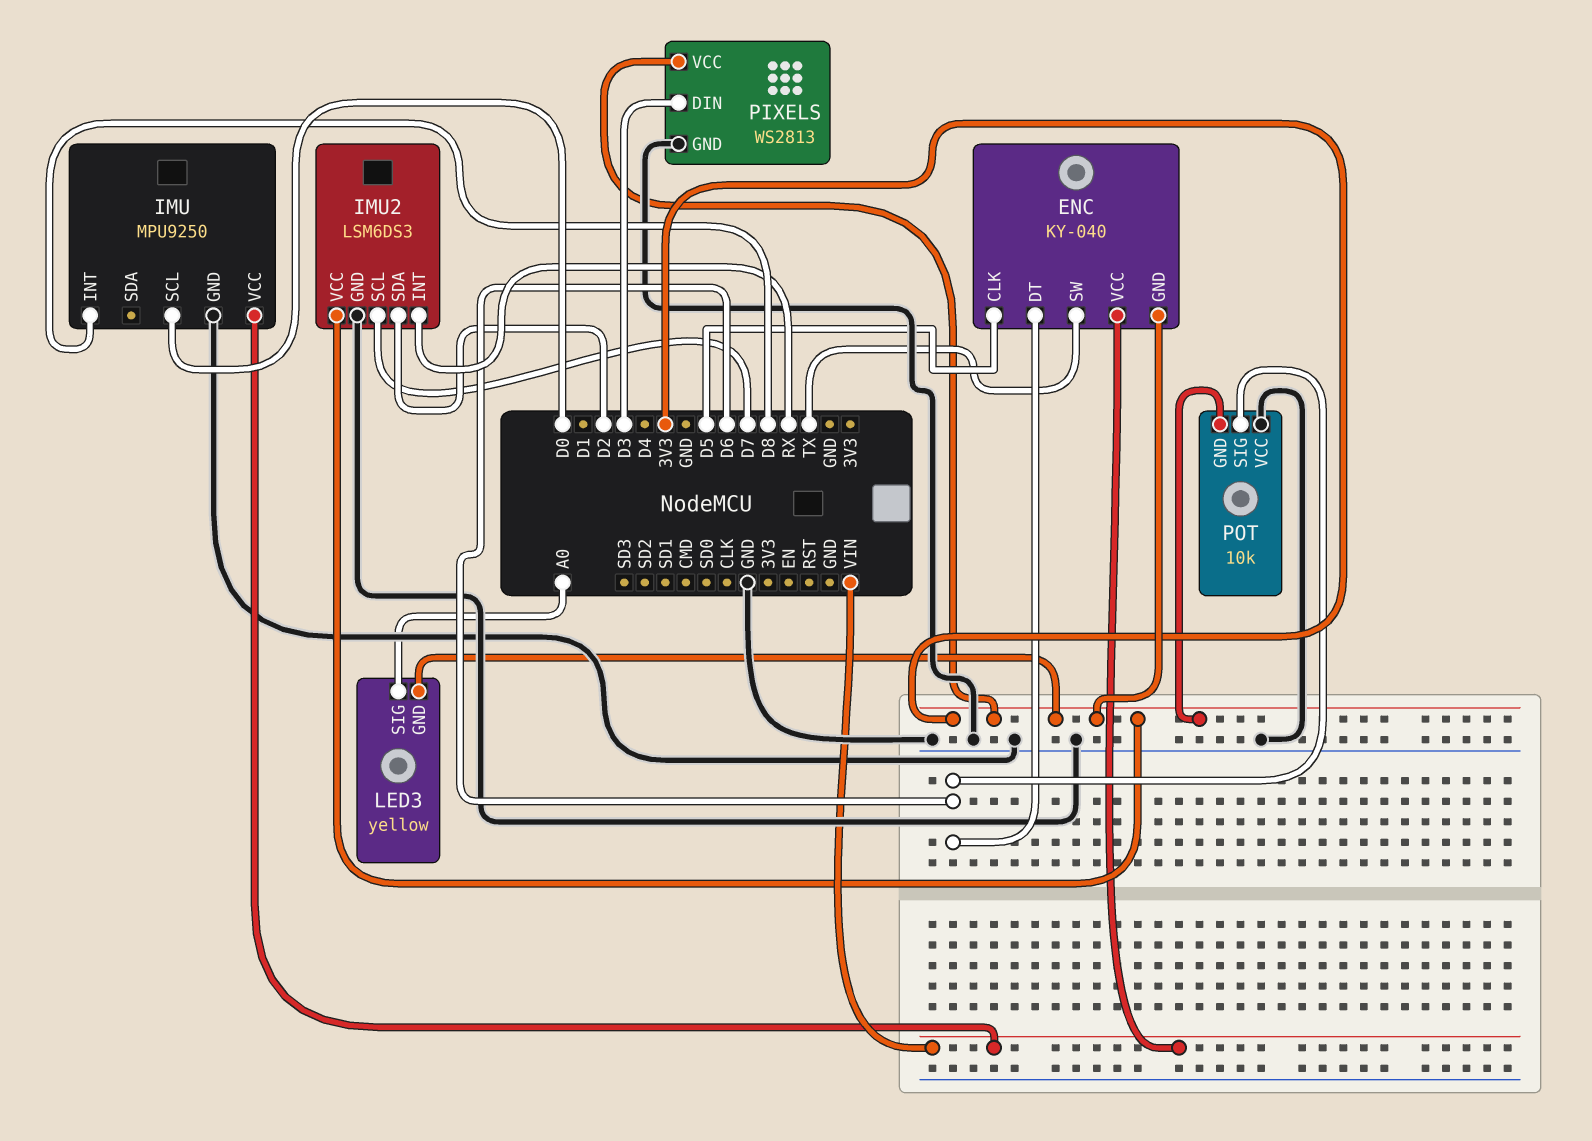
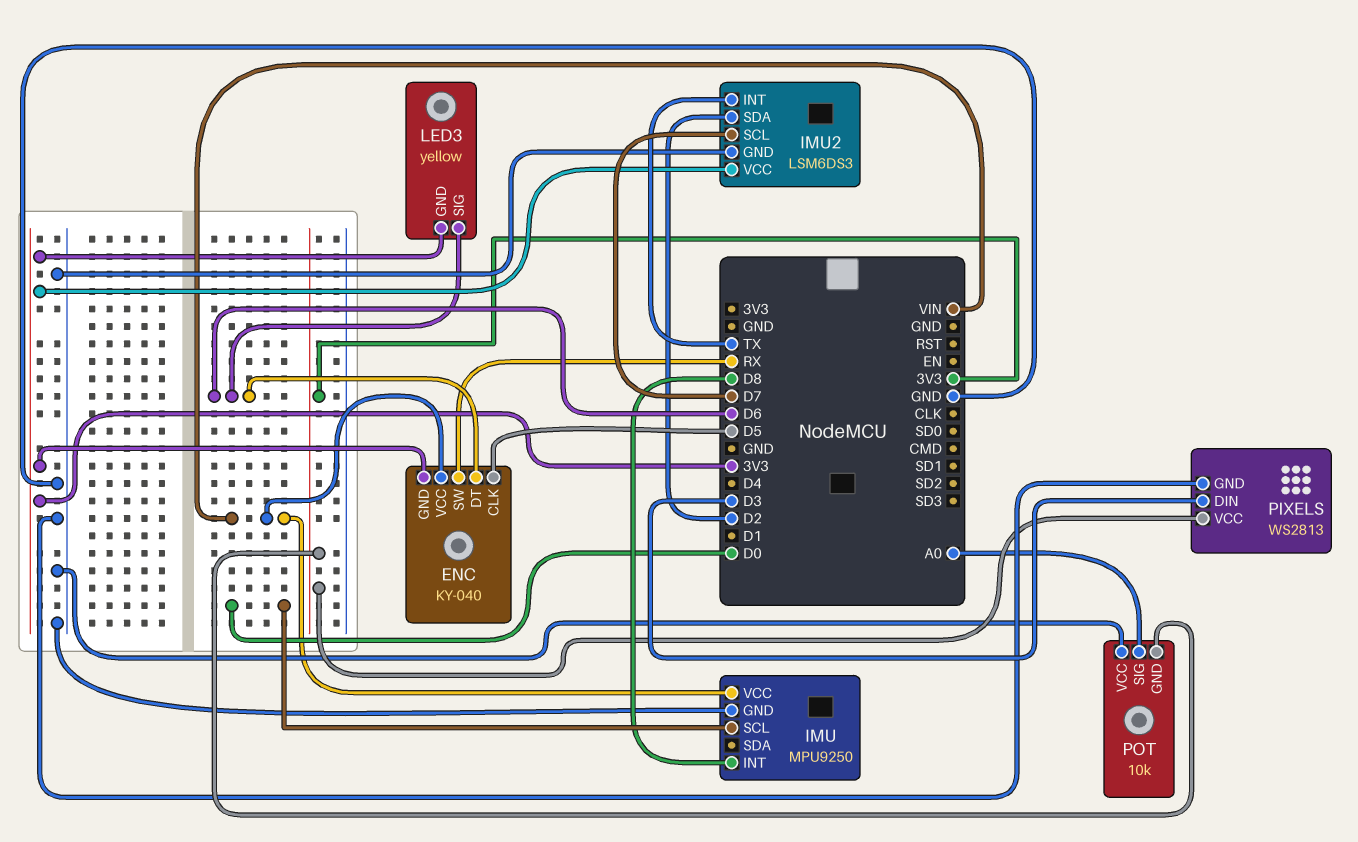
ENC pin SW: TX -> RX
IMU2 pin INT: RX -> TX
LED3 pin SIG: A0 -> D6
POT pin SIG: D6 -> A0

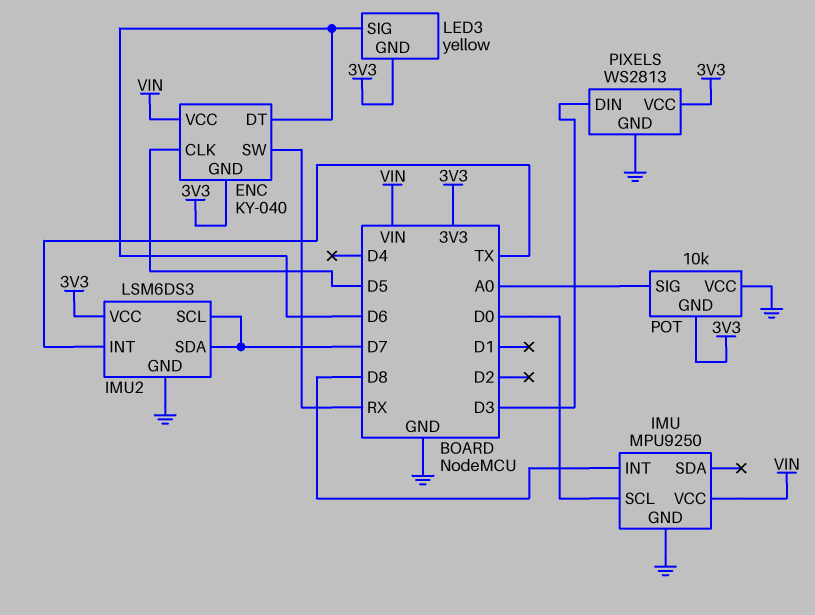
IMU2 pin SDA: D2 -> D7

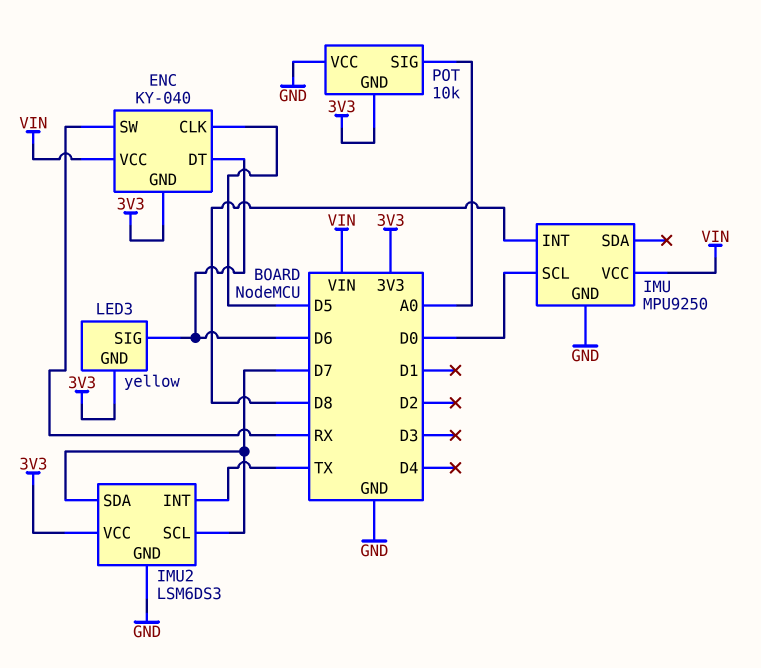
PIXELS: WS2813 -> none
PIXELS pin DIN: D3 -> none
PIXELS pin GND: GND -> none
PIXELS pin VCC: 3V3 -> none

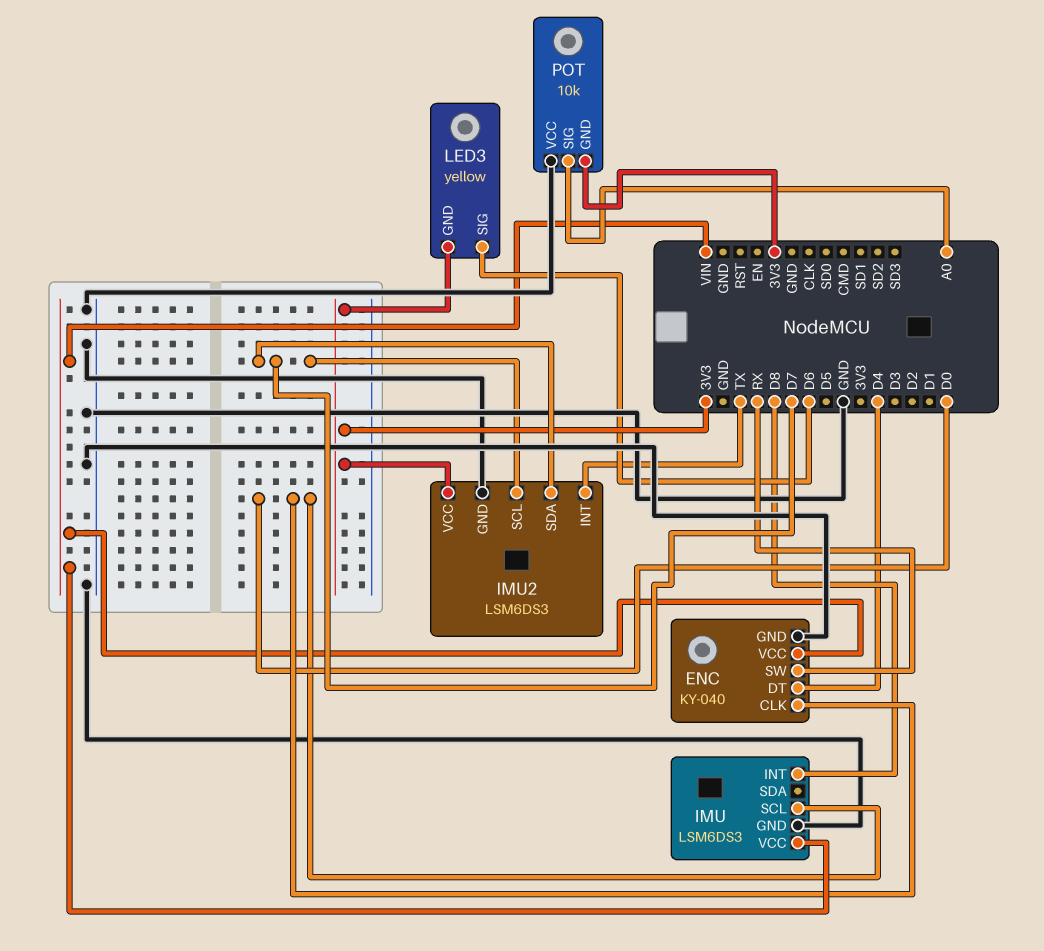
ENC pin CLK: D5 -> D0
ENC pin DT: D6 -> D4
ENC pin GND: 3V3 -> GND
IMU: MPU9250 -> LSM6DS3

